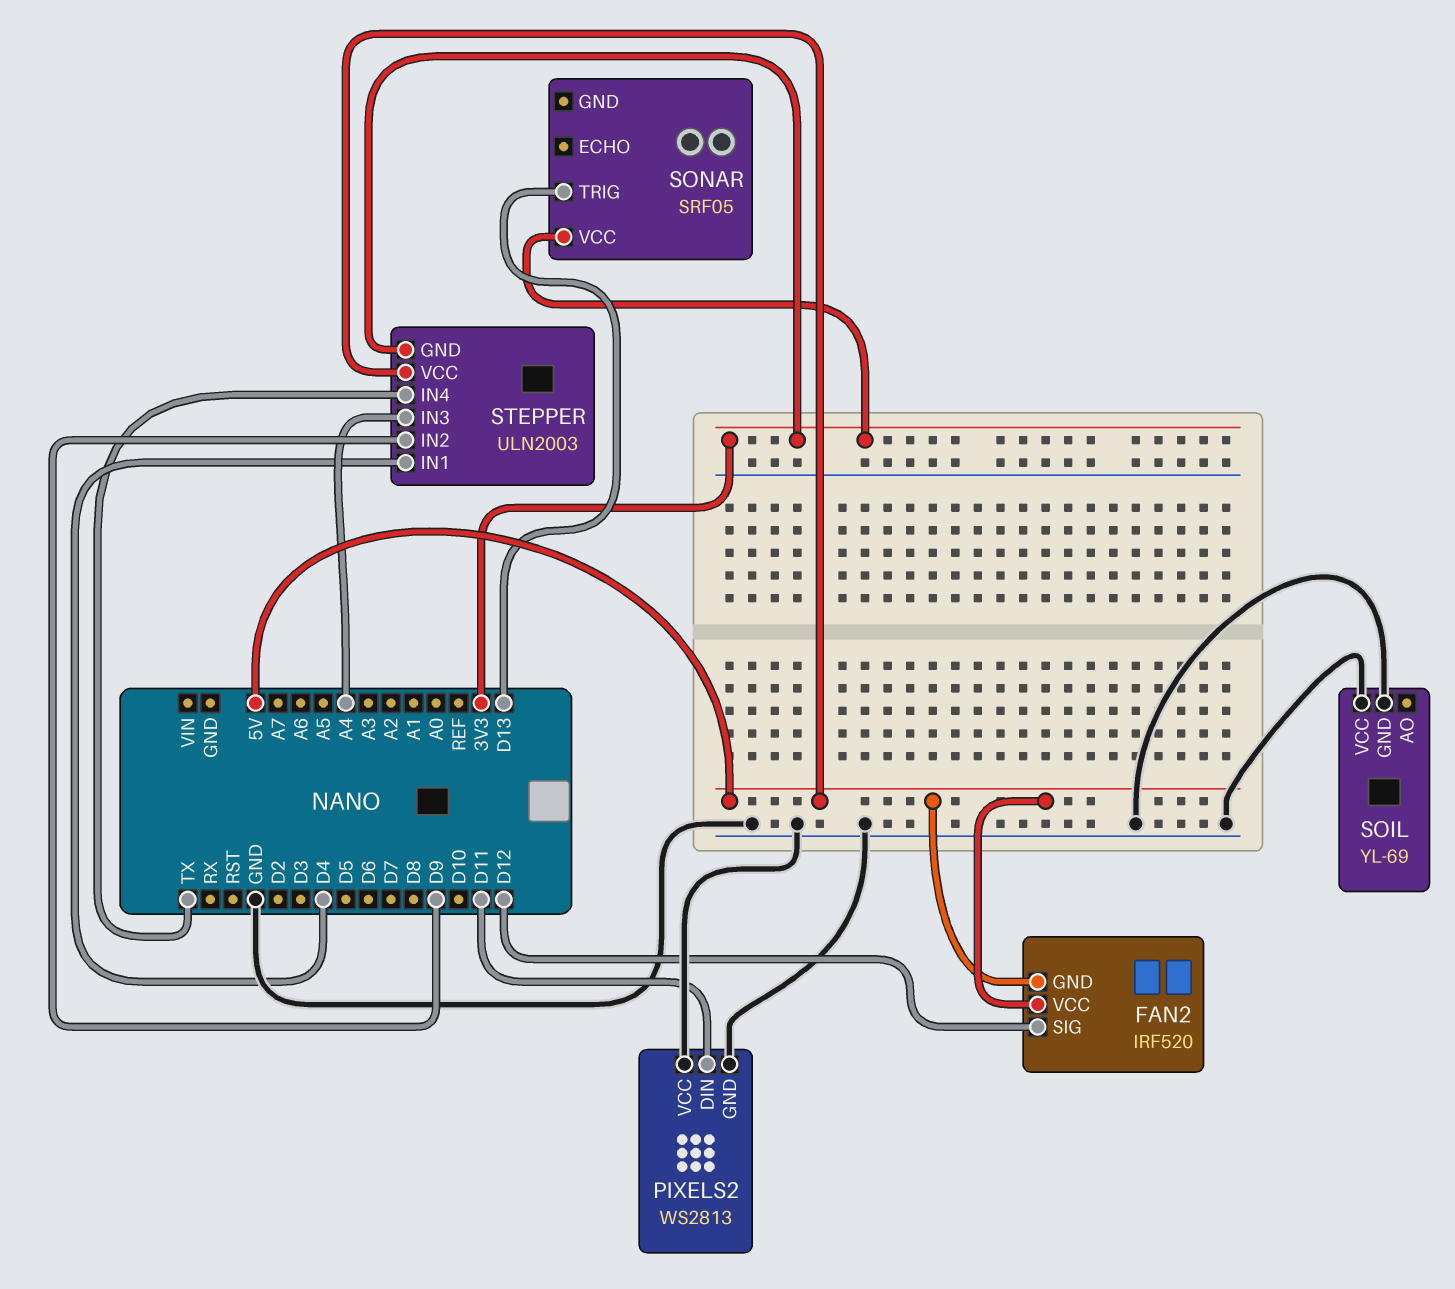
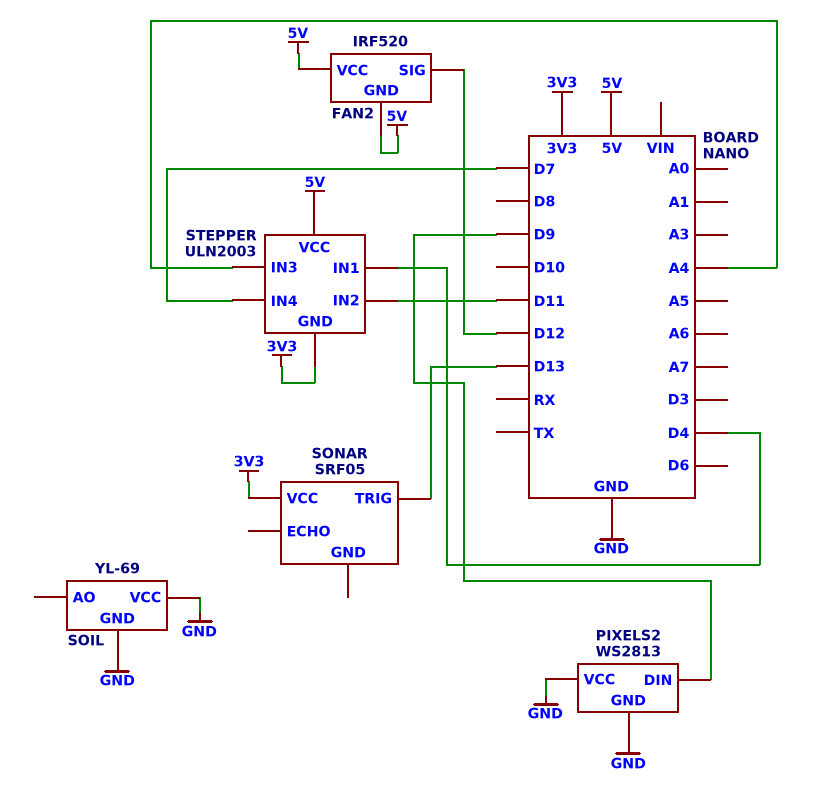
PIXELS2 pin DIN: D11 -> D9
STEPPER pin IN2: D9 -> D11
STEPPER pin IN4: TX -> D7

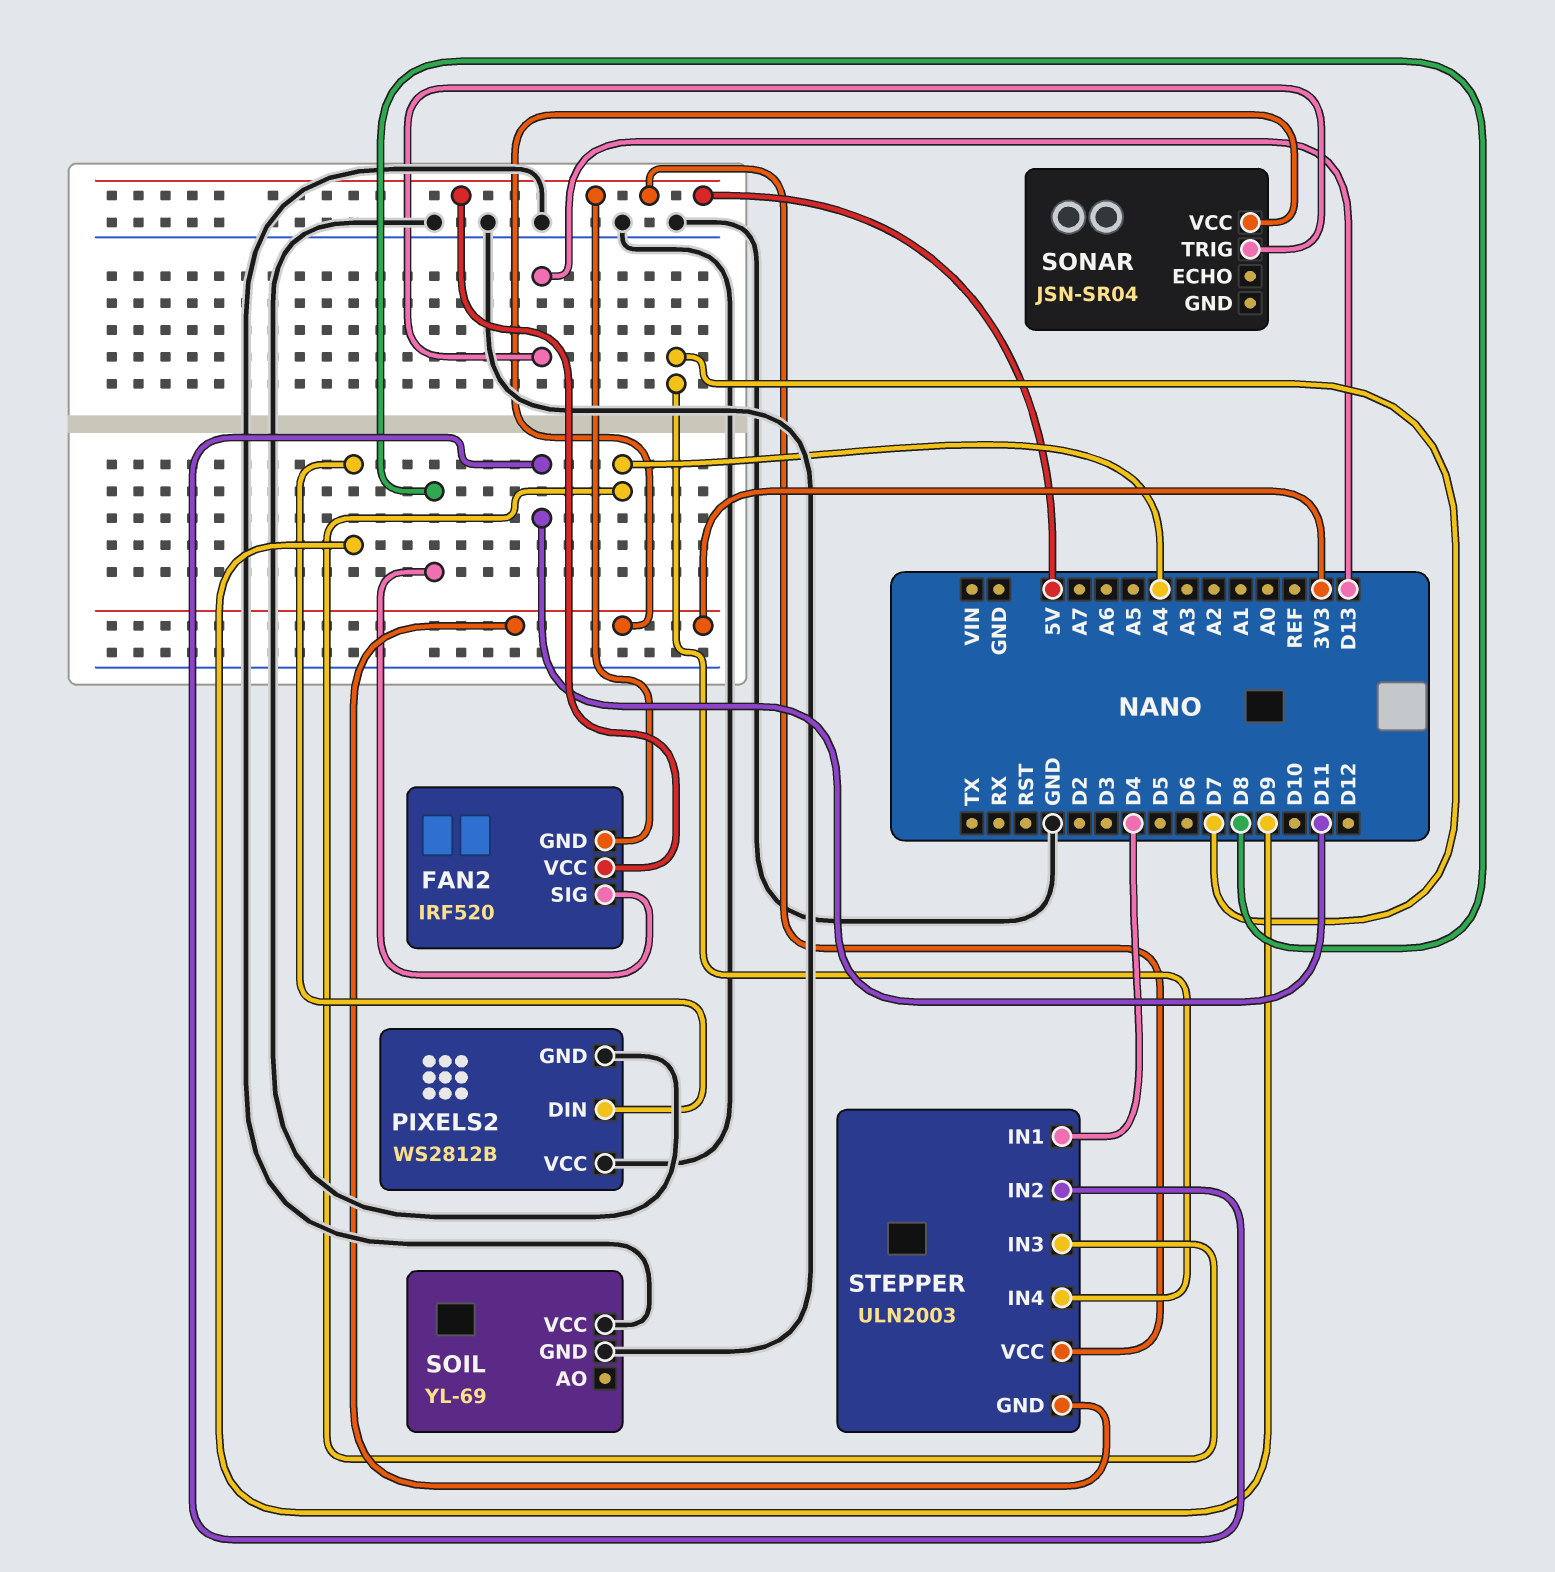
FAN2 pin SIG: D12 -> D8
PIXELS2: WS2813 -> WS2812B
SONAR: SRF05 -> JSN-SR04

